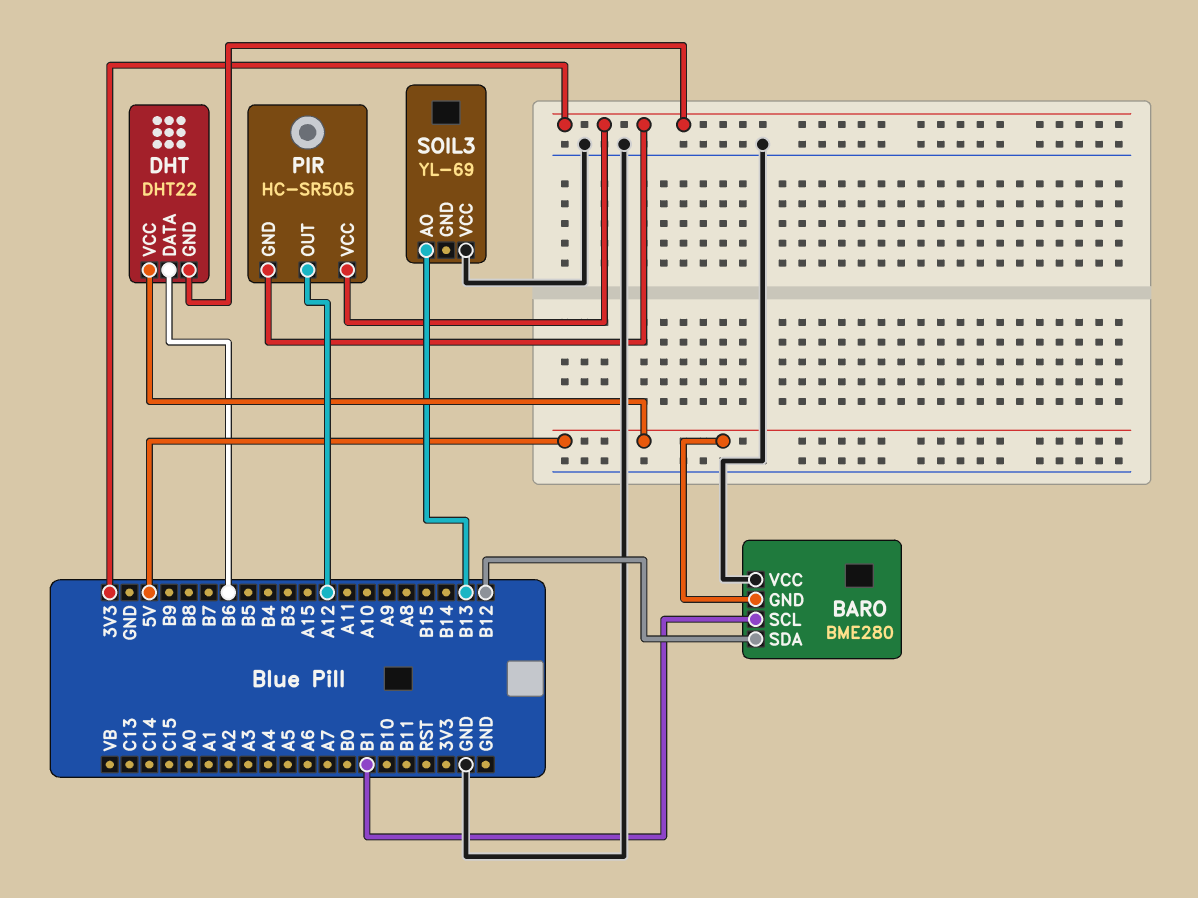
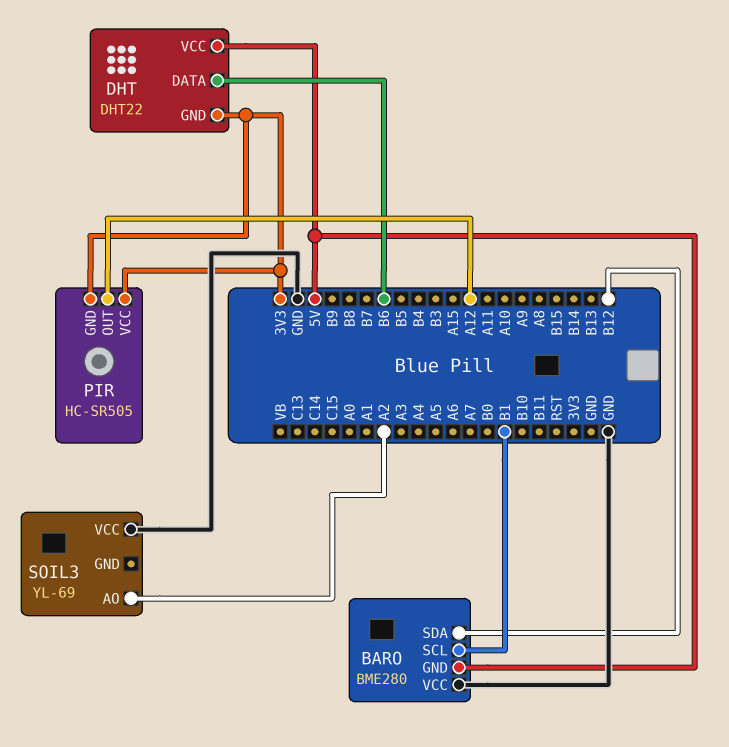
SOIL3 pin AO: B13 -> A2

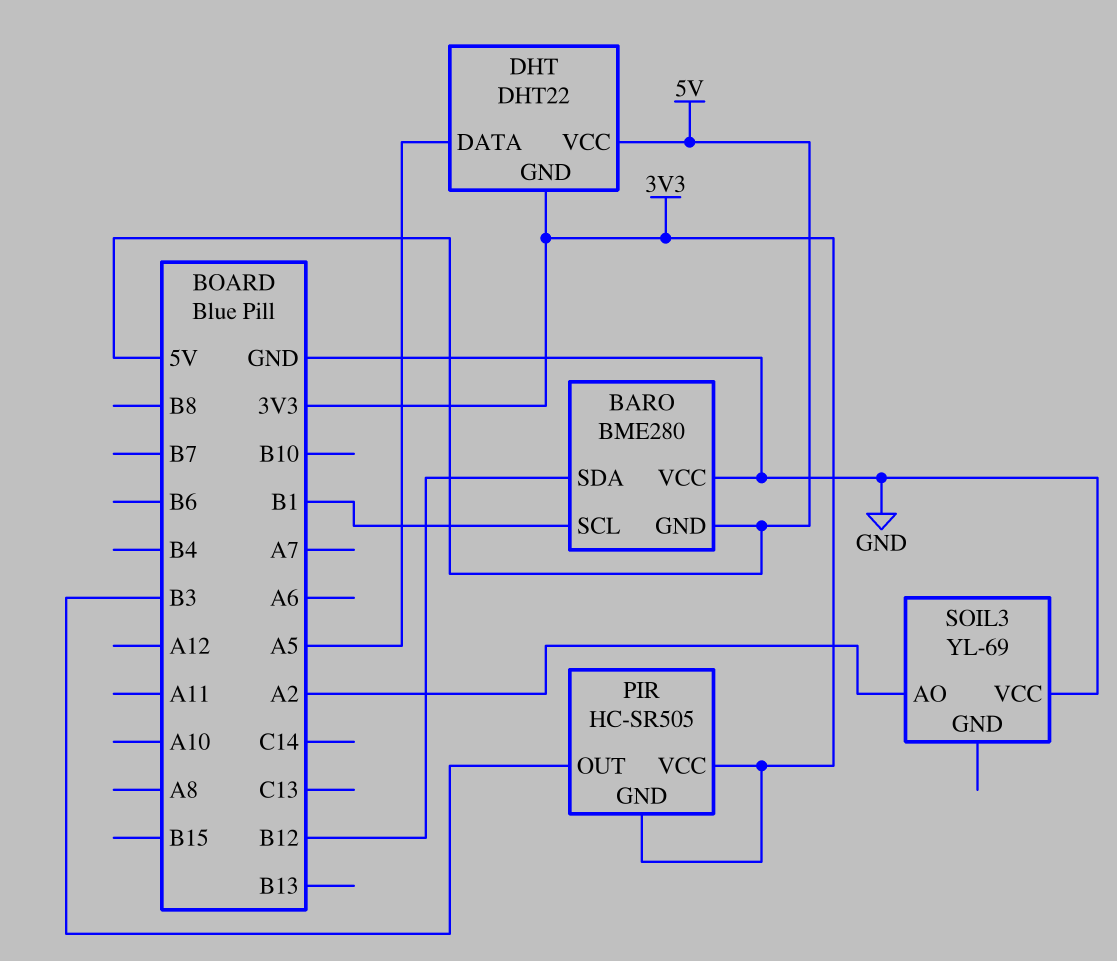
DHT pin DATA: B6 -> A5
PIR pin OUT: A12 -> B3

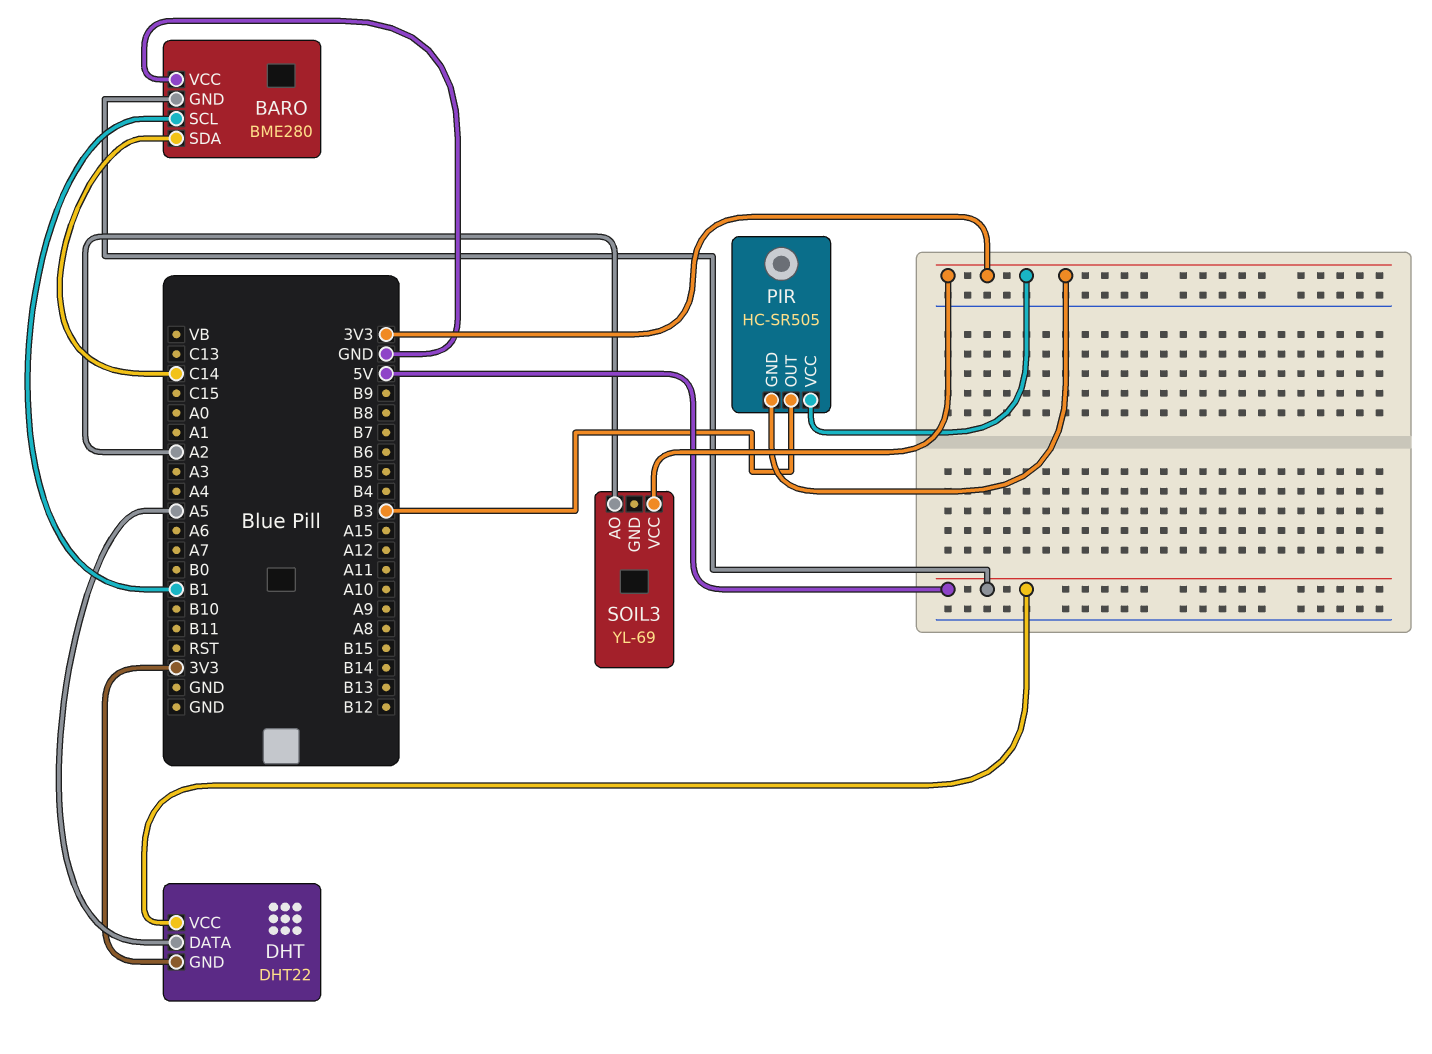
BARO pin SDA: B12 -> C14
SOIL3 pin VCC: GND -> 3V3

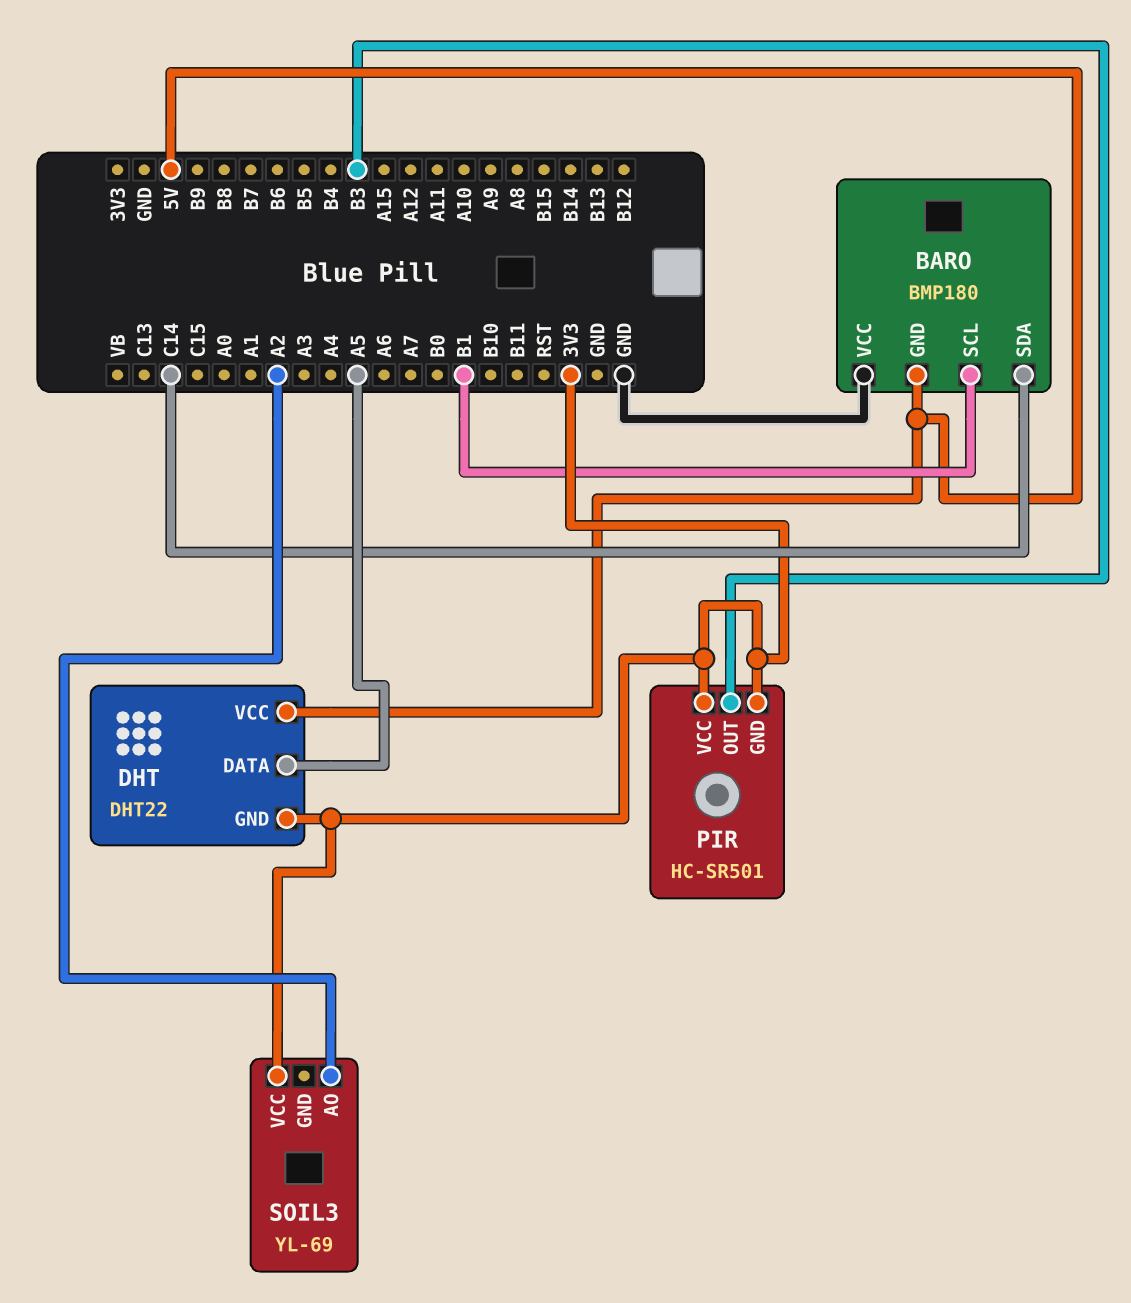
BARO: BME280 -> BMP180
PIR: HC-SR505 -> HC-SR501

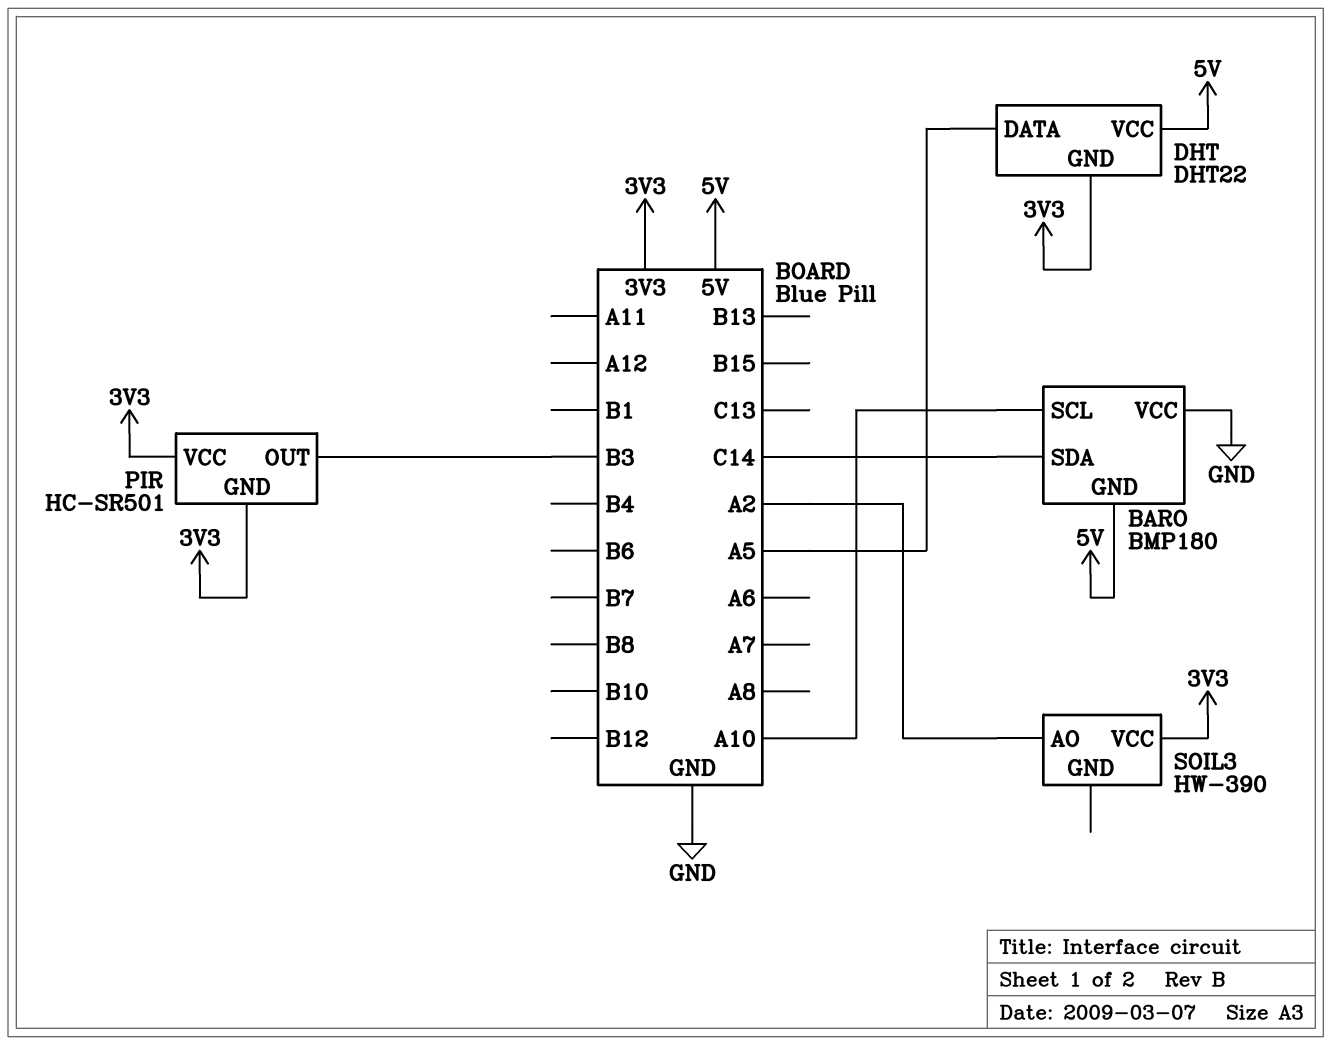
BARO pin SCL: B1 -> A10
SOIL3: YL-69 -> HW-390

